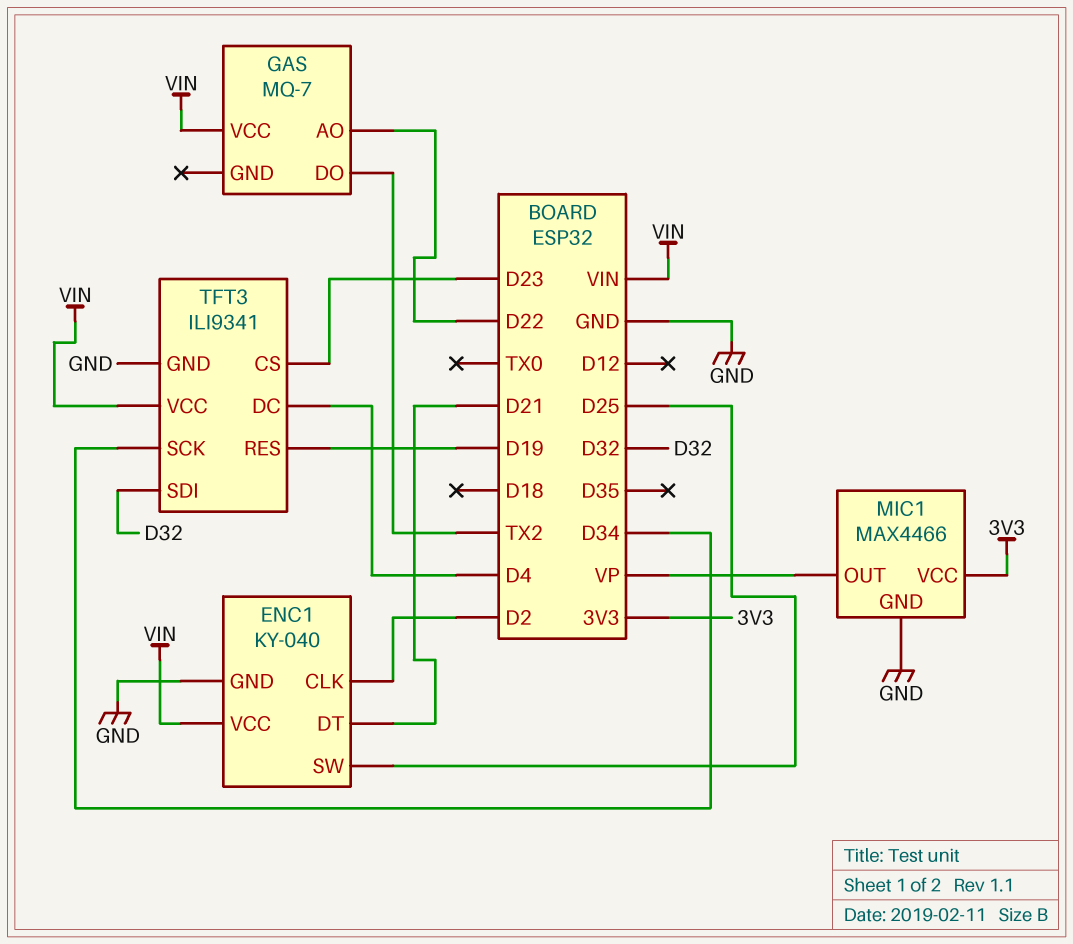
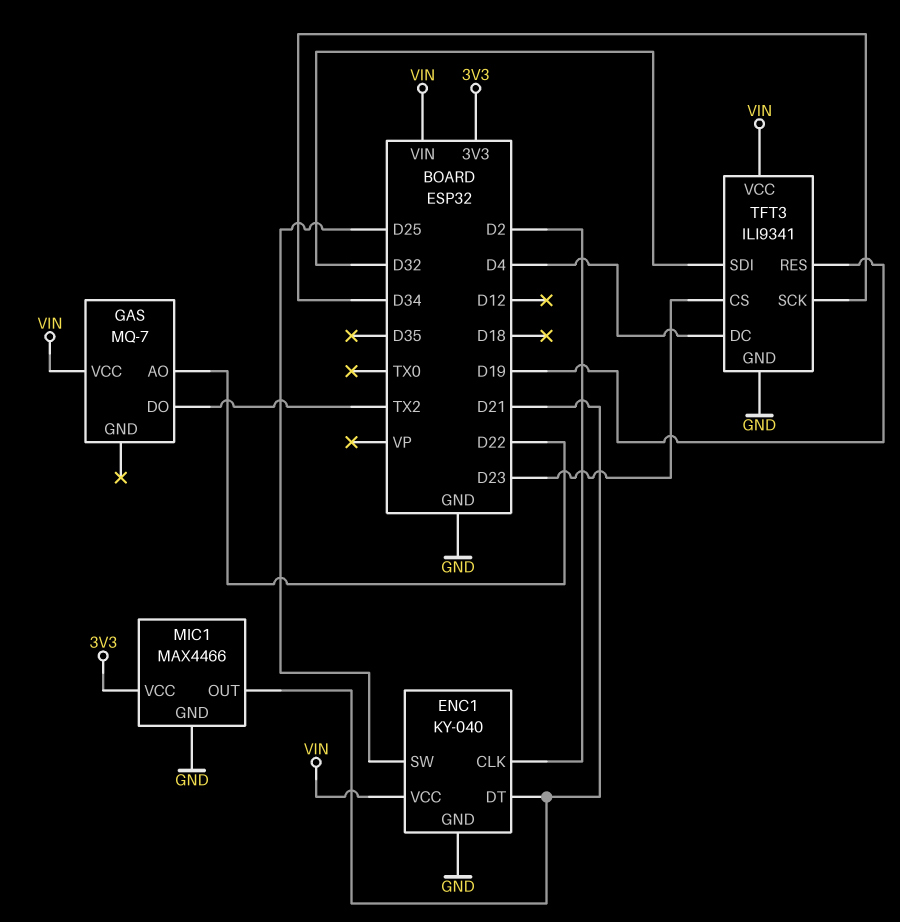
MIC1 pin OUT: VP -> D21

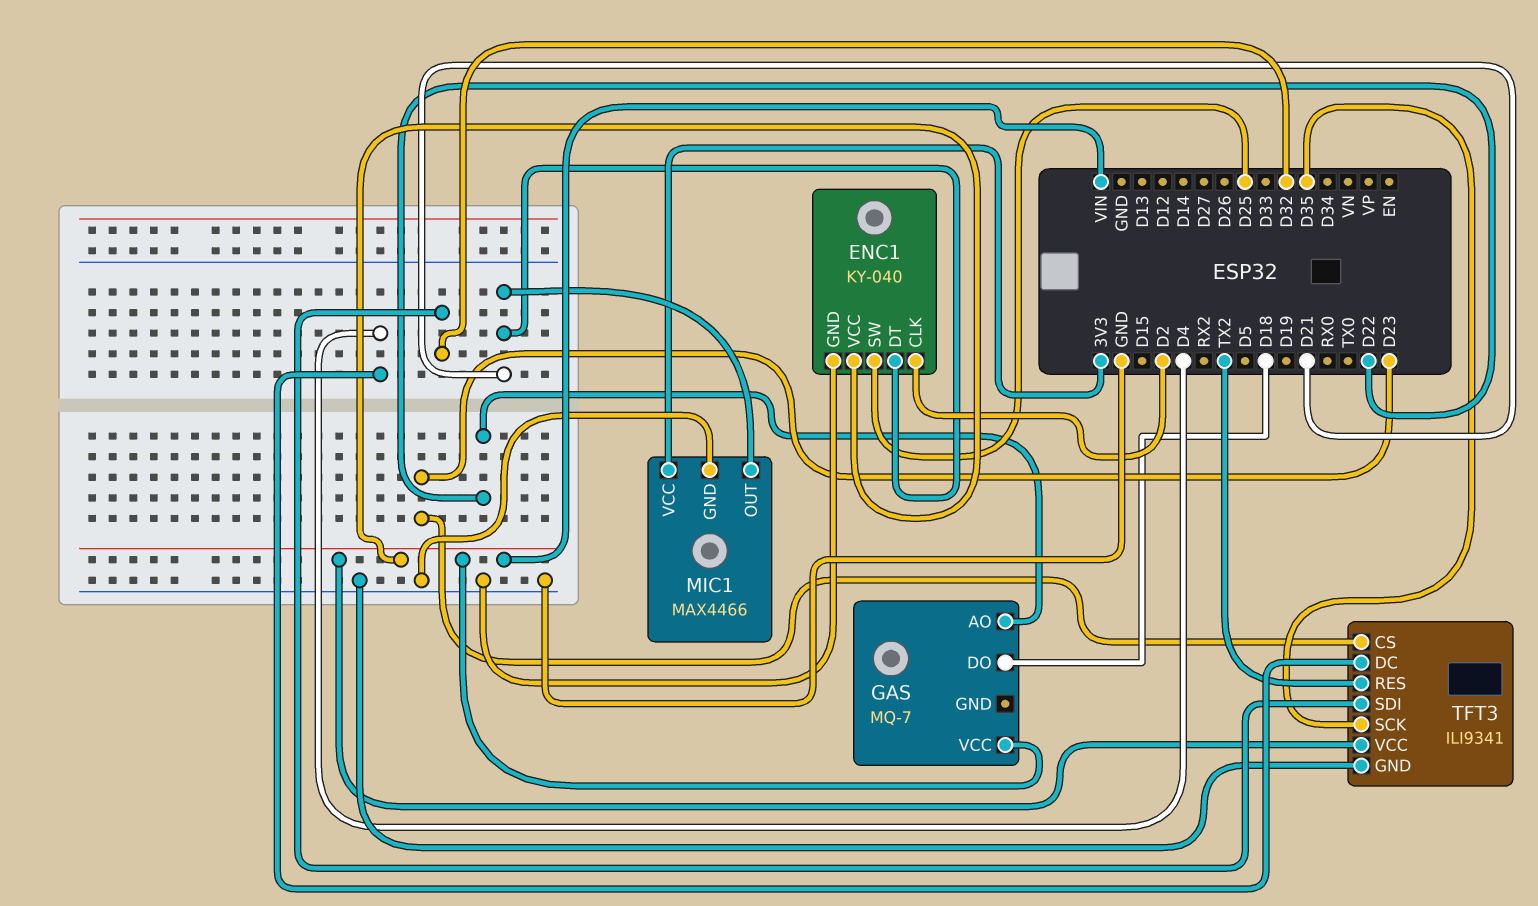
GAS pin DO: TX2 -> D18
TFT3 pin RES: D19 -> TX2
TFT3 pin SCK: D34 -> D35

